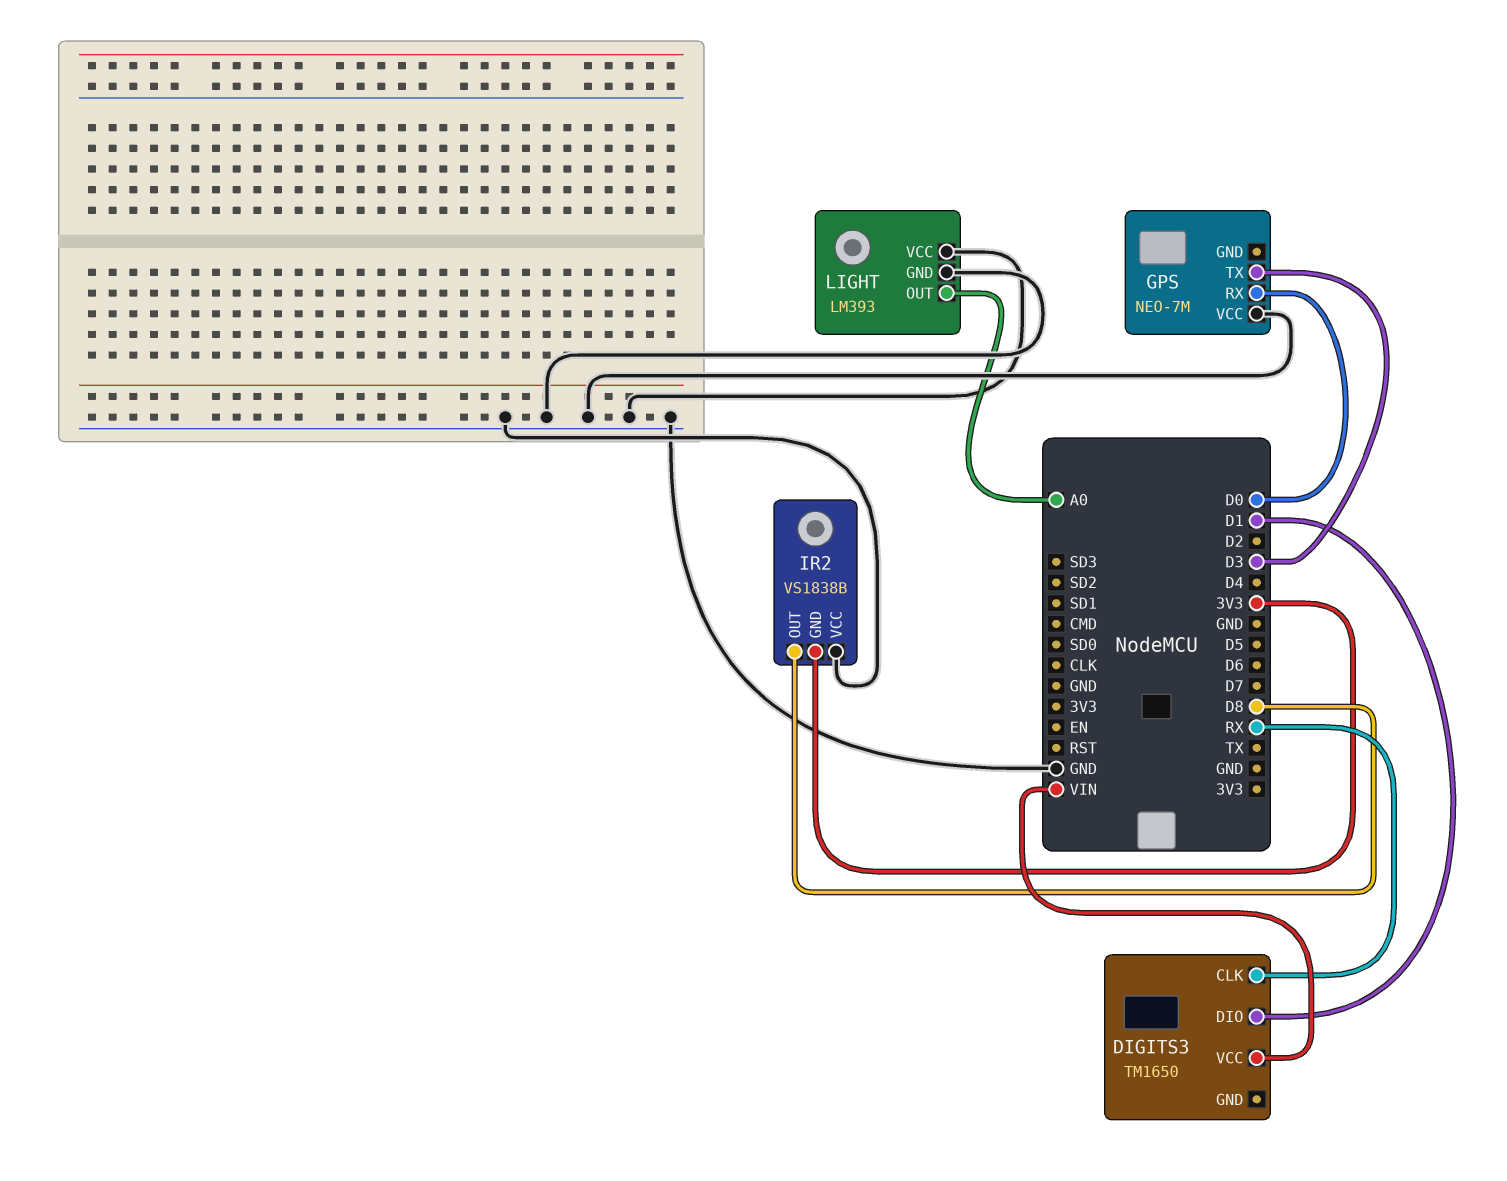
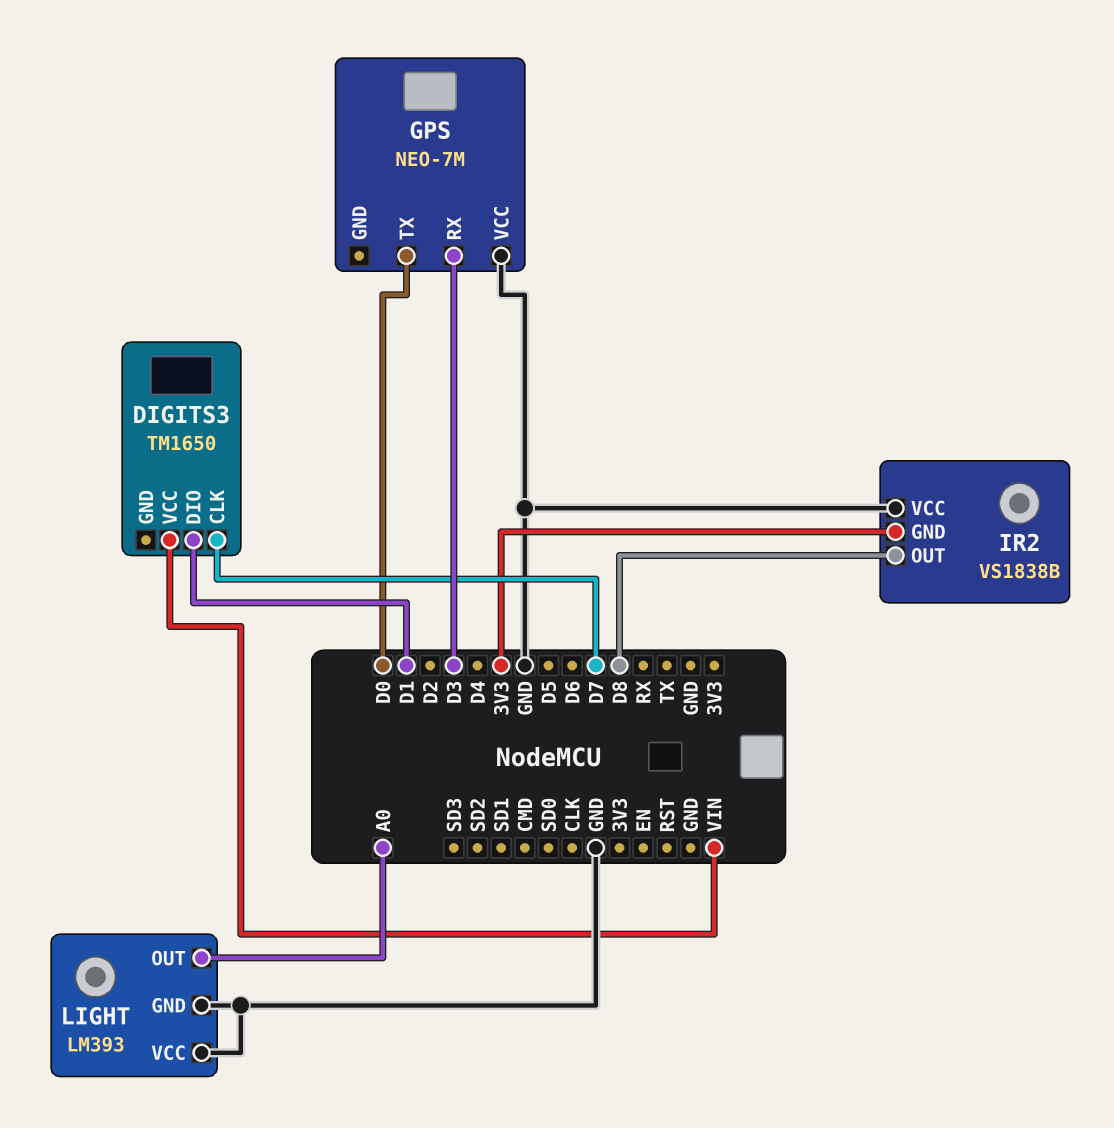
DIGITS3 pin CLK: RX -> D7
GPS pin RX: D0 -> D3
GPS pin TX: D3 -> D0

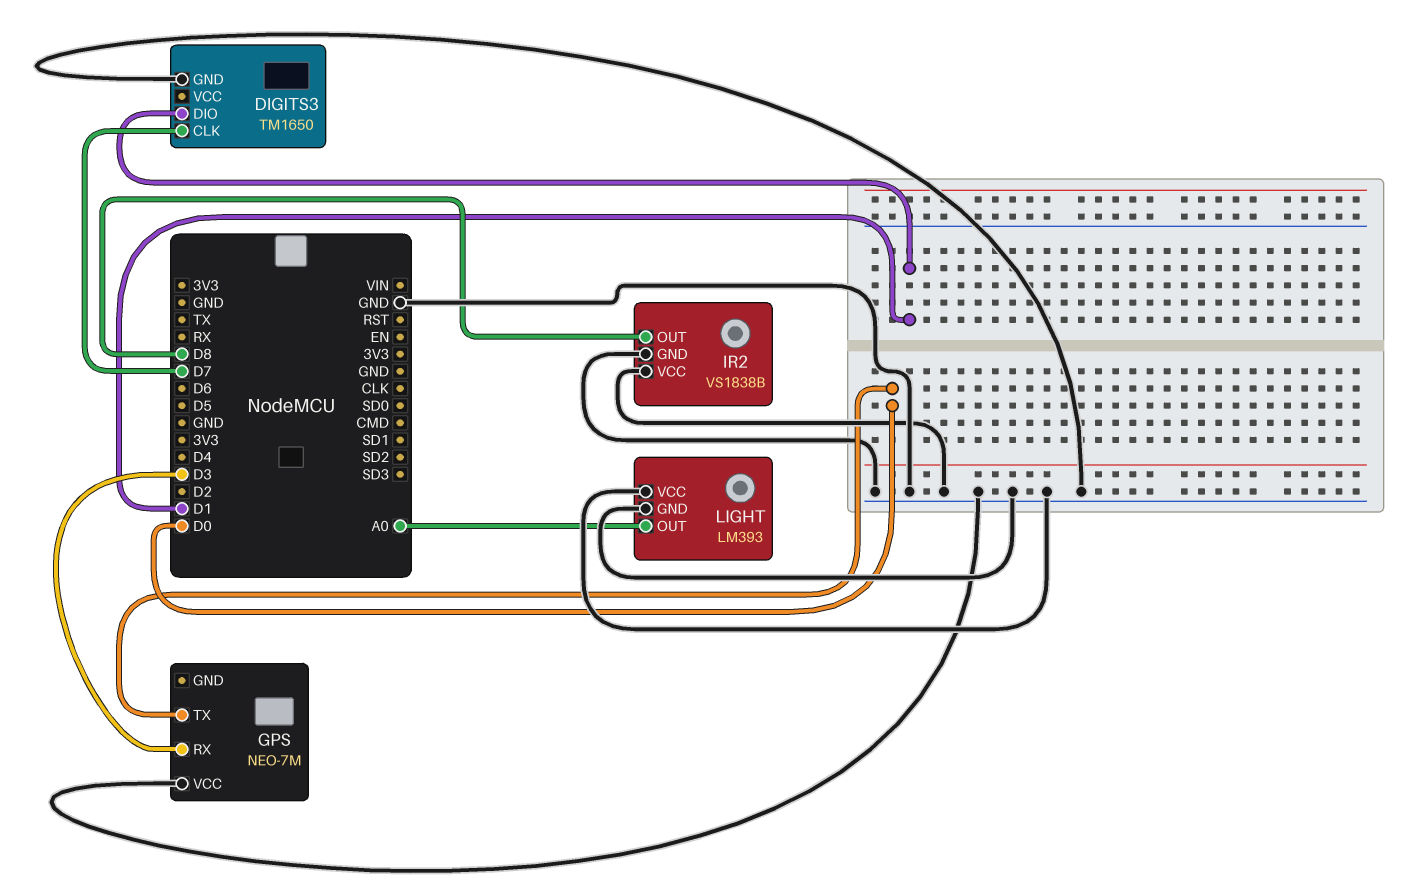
DIGITS3 pin GND: none -> GND
DIGITS3 pin VCC: VIN -> none
IR2 pin GND: 3V3 -> GND

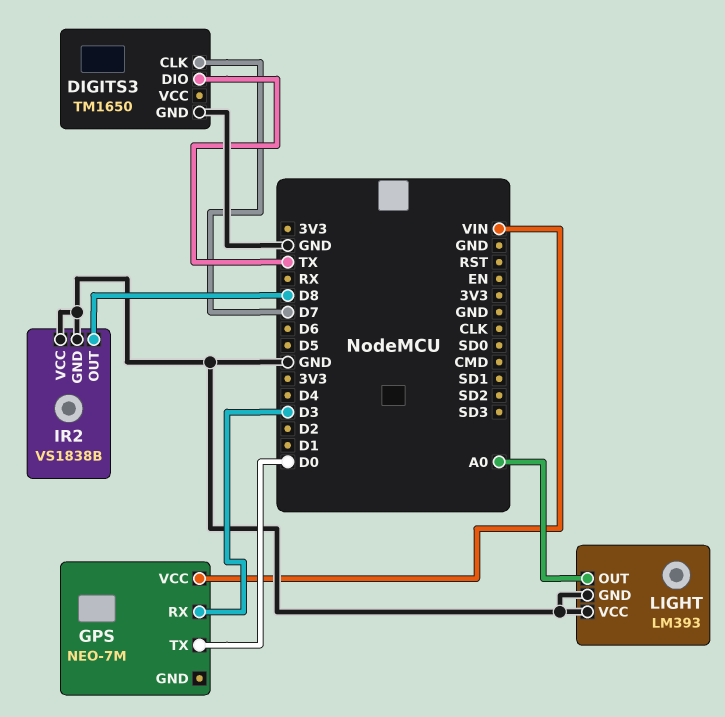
DIGITS3 pin DIO: D1 -> TX
GPS pin VCC: GND -> VIN

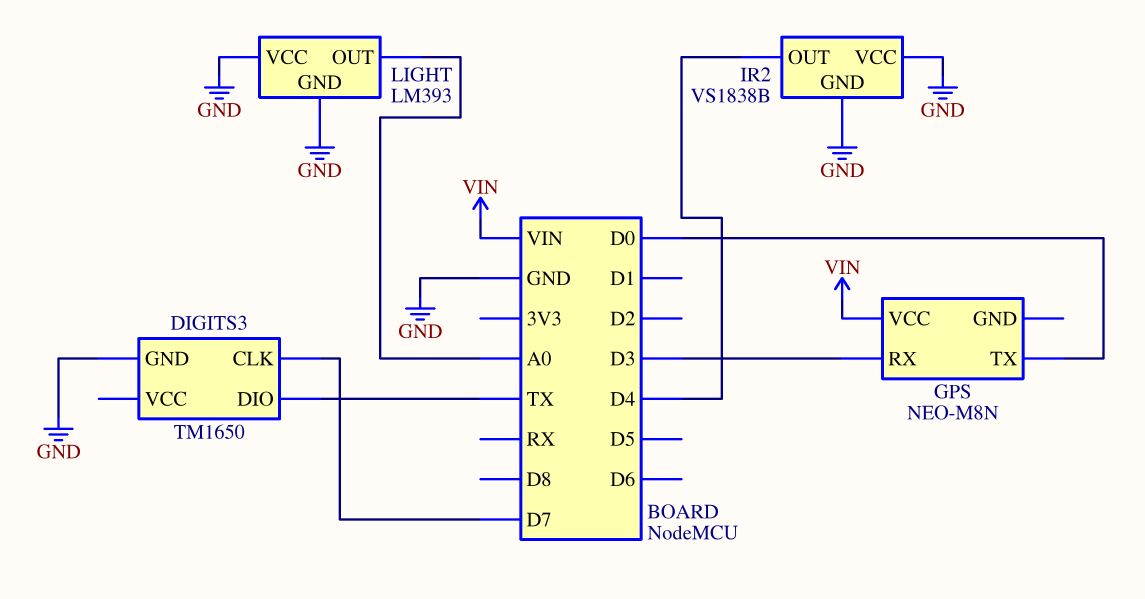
GPS: NEO-7M -> NEO-M8N
IR2 pin OUT: D8 -> D4

